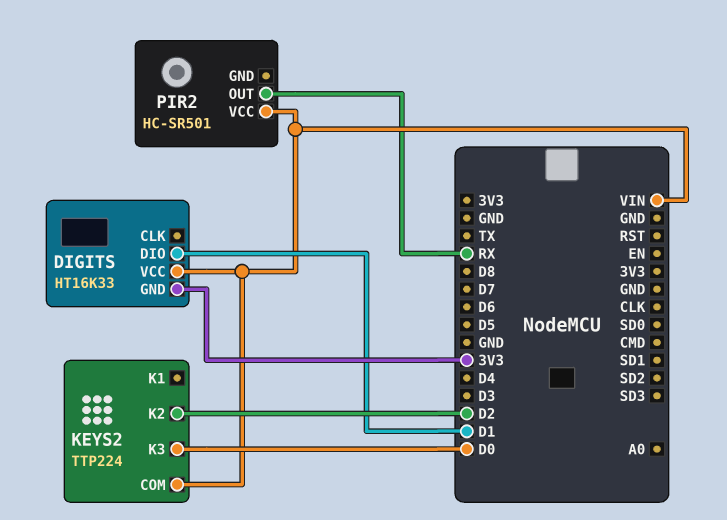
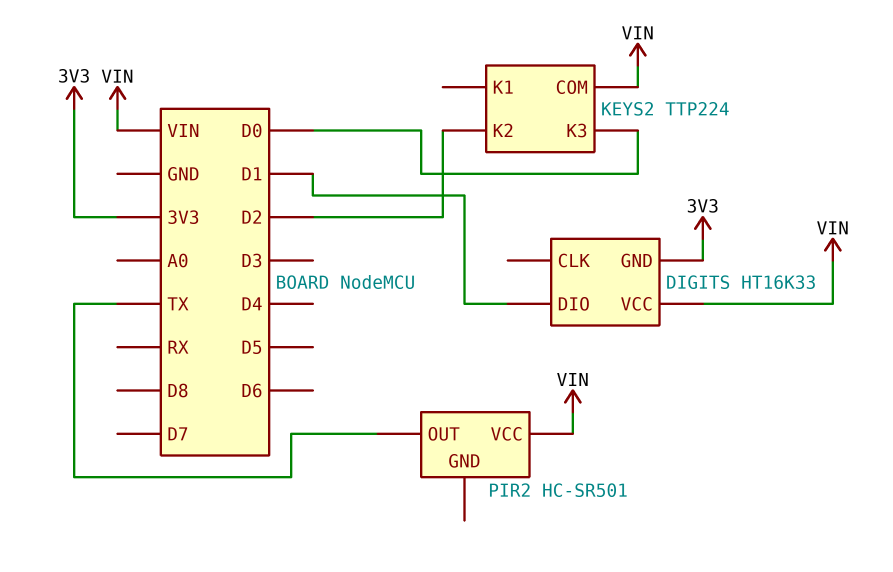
PIR2 pin OUT: RX -> TX

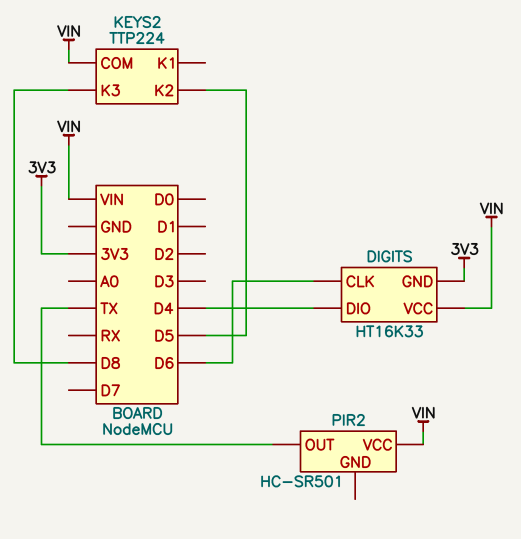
DIGITS pin CLK: none -> D6
DIGITS pin DIO: D1 -> D4
KEYS2 pin K2: D2 -> D5
KEYS2 pin K3: D0 -> D8

